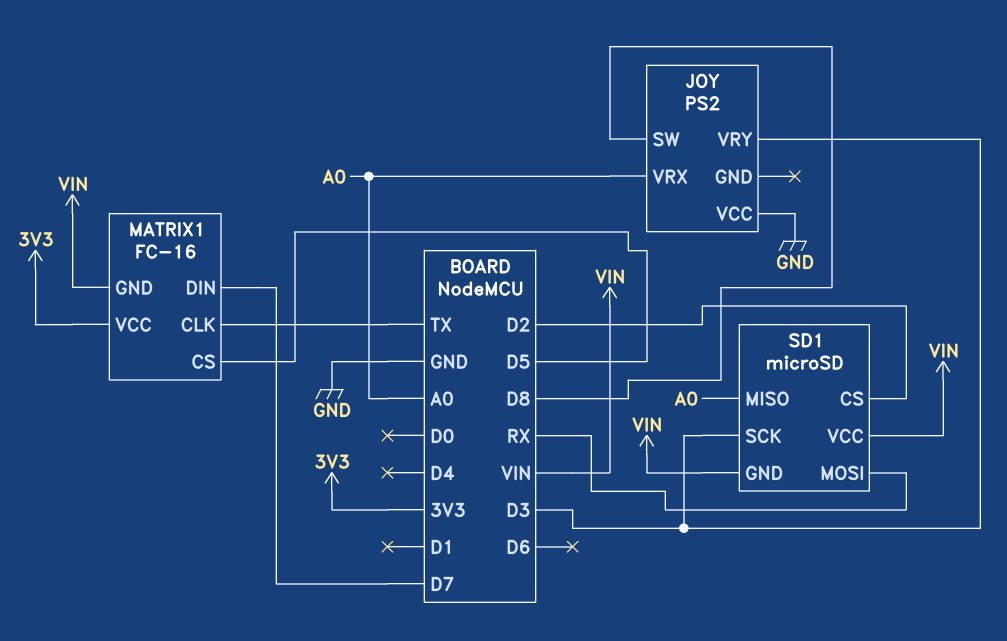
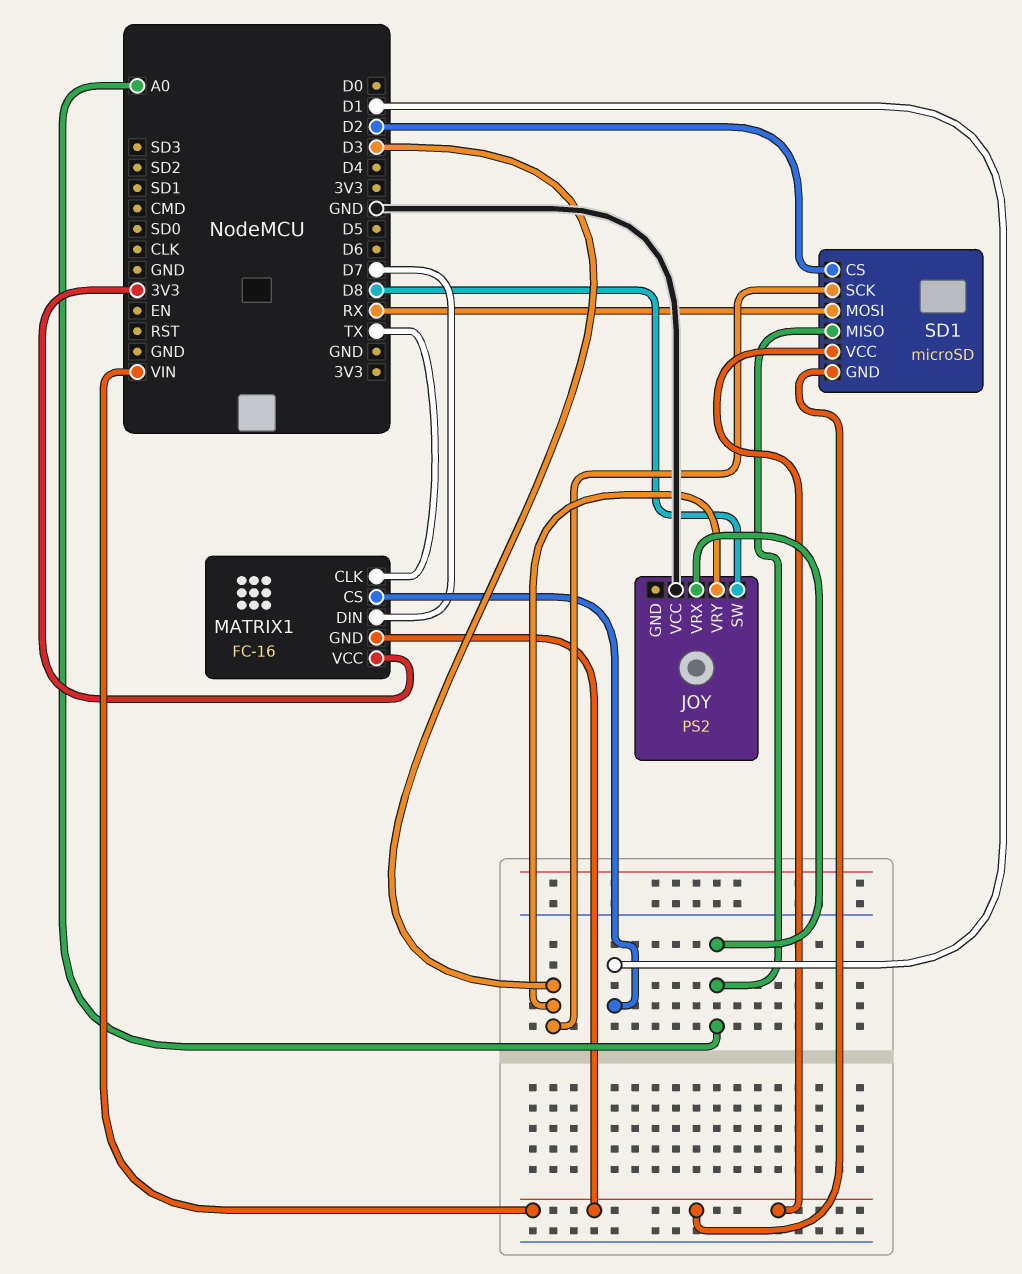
MATRIX1 pin CS: D5 -> D1

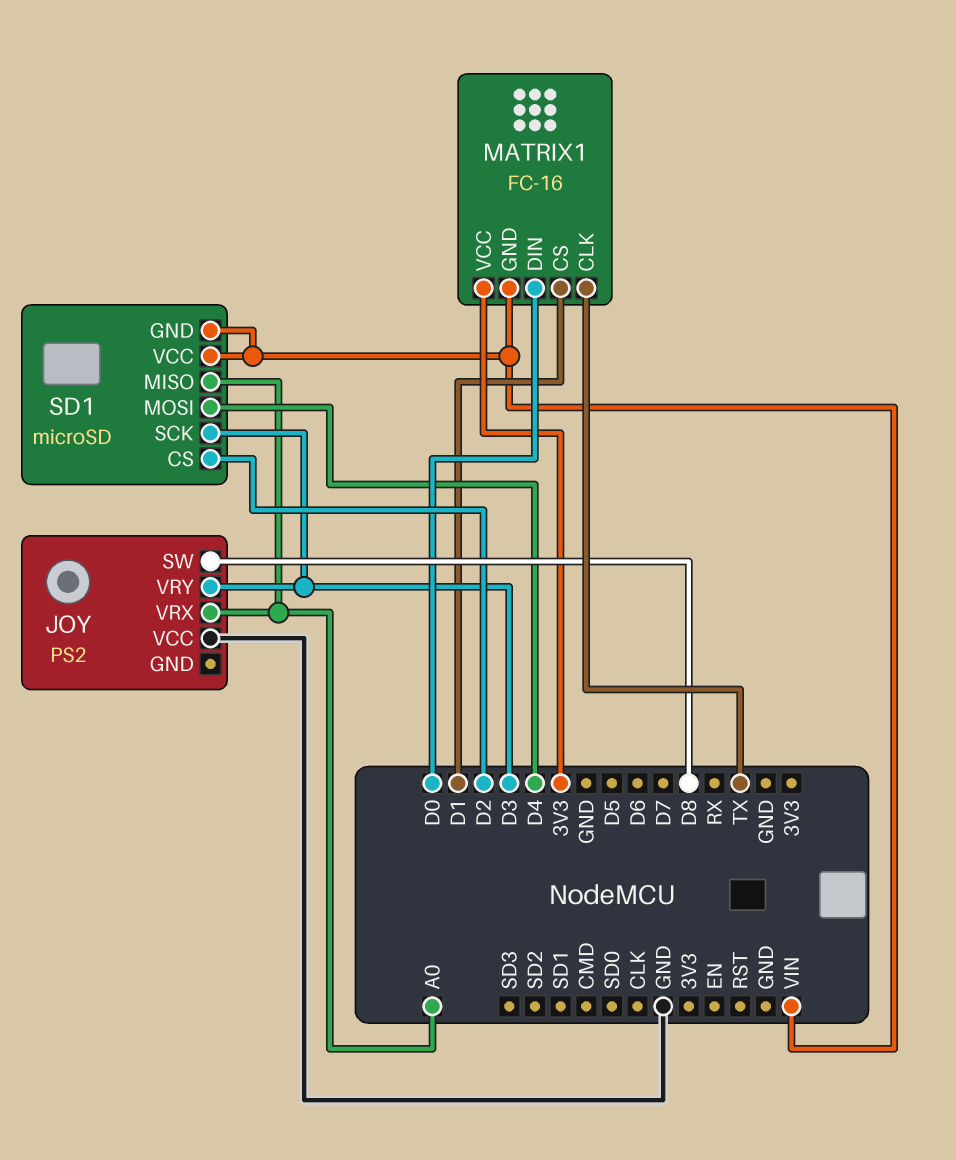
MATRIX1 pin DIN: D7 -> D0
SD1 pin MOSI: RX -> D4

